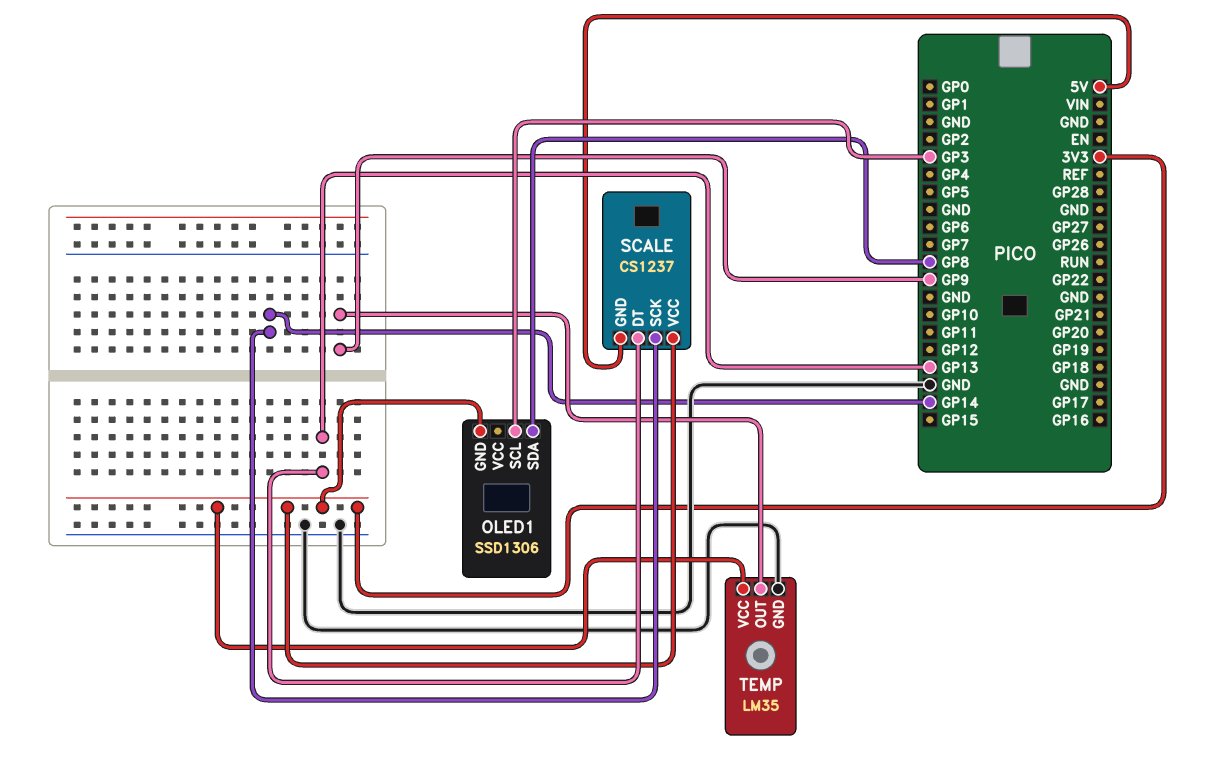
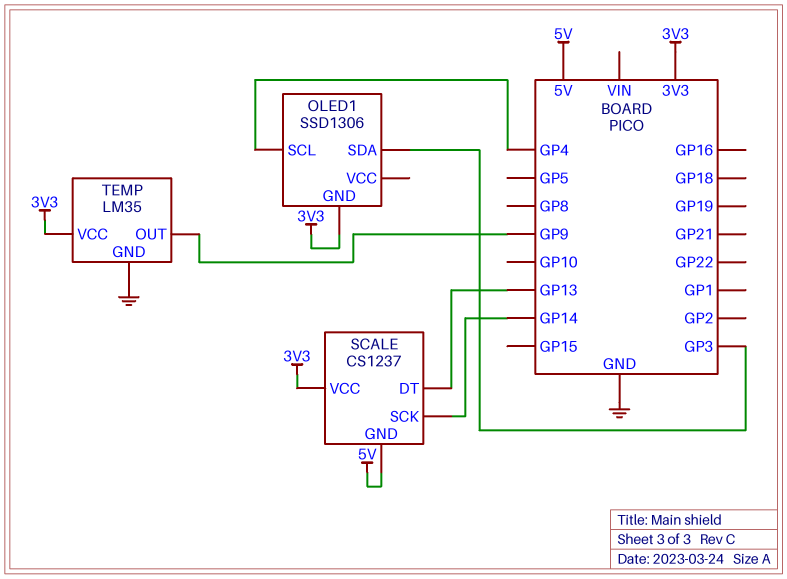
OLED1 pin SCL: GP3 -> GP4
OLED1 pin SDA: GP8 -> GP3

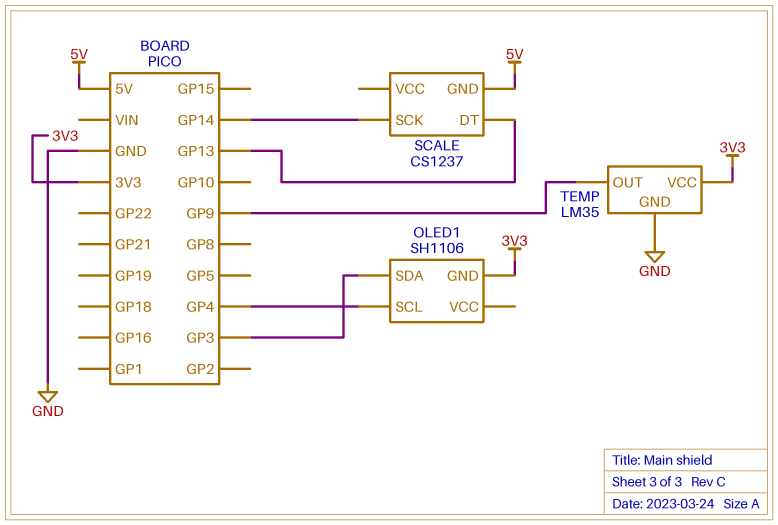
OLED1: SSD1306 -> SH1106
SCALE pin VCC: 3V3 -> none

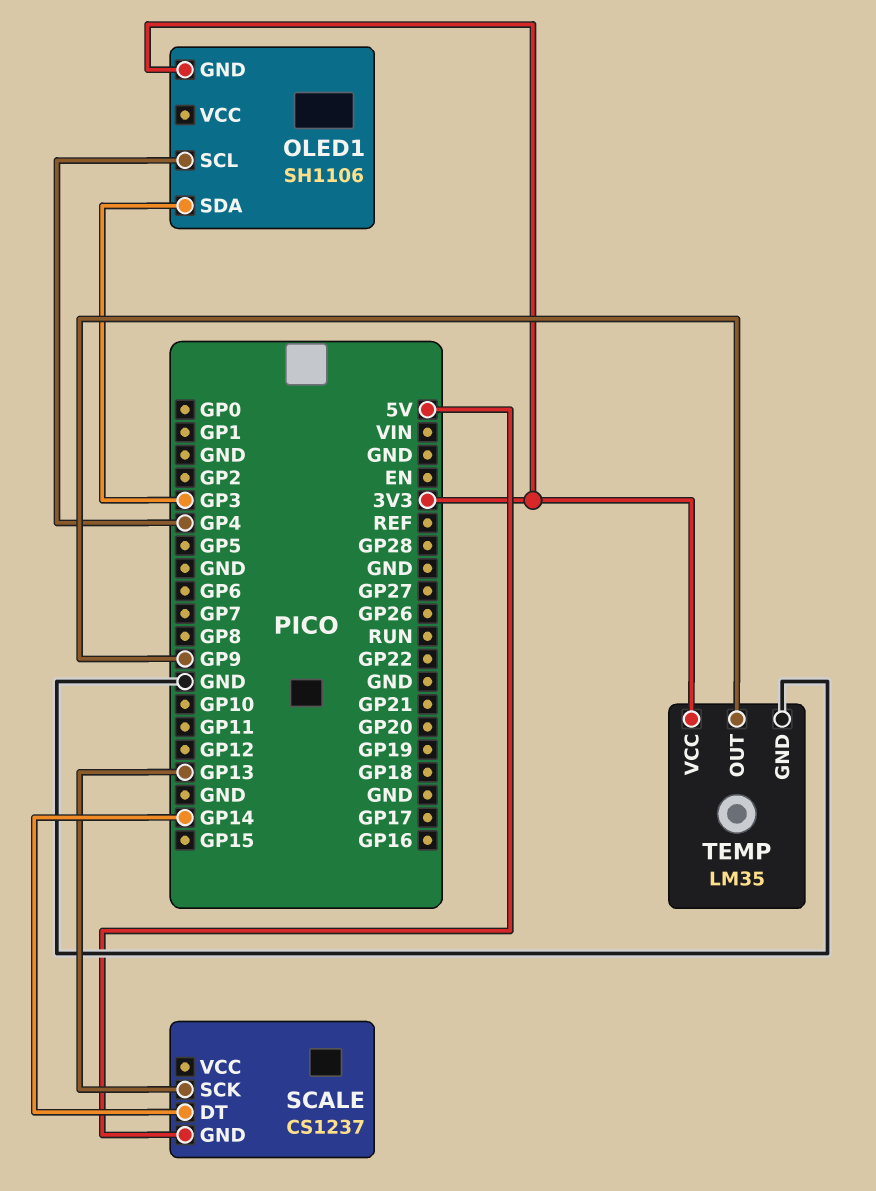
SCALE pin DT: GP13 -> GP14
SCALE pin SCK: GP14 -> GP13

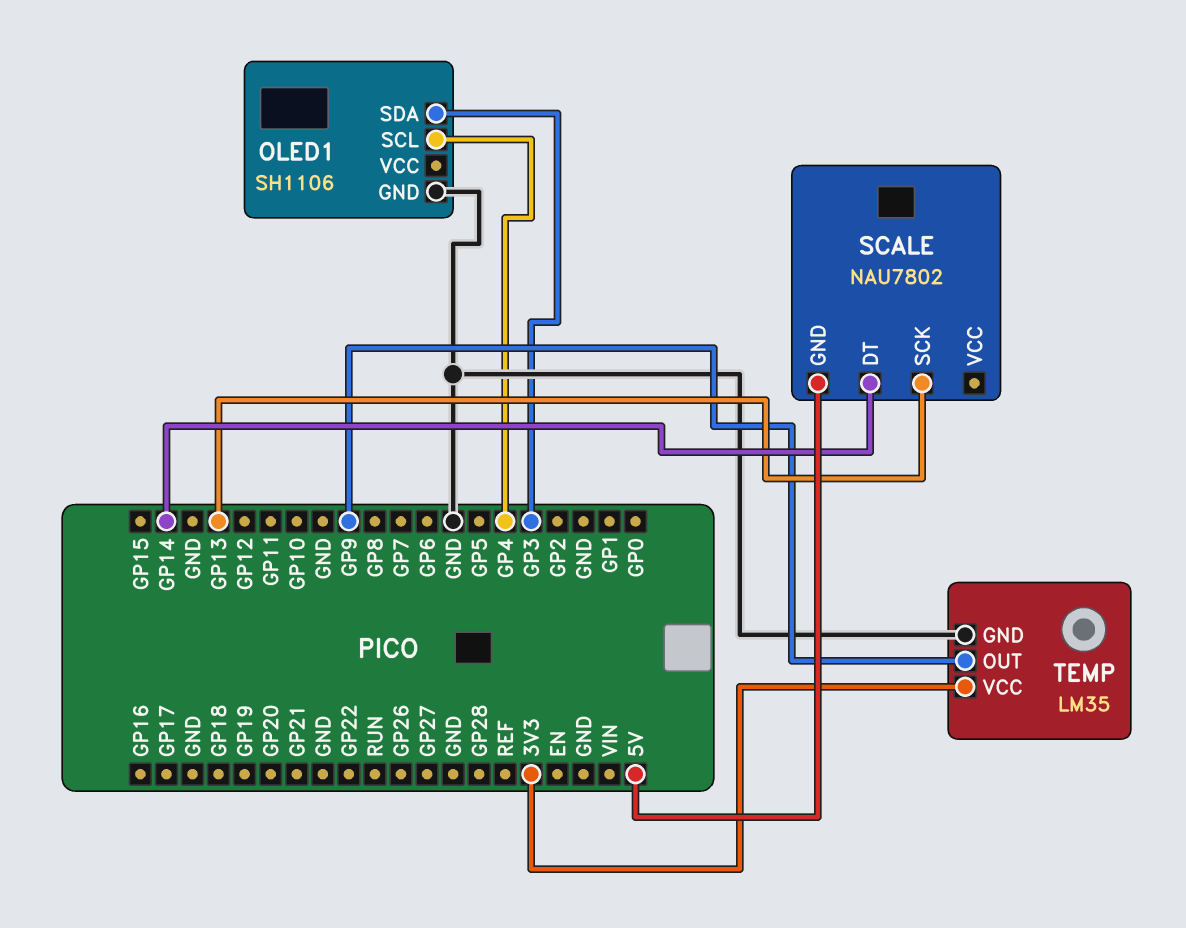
OLED1 pin GND: 3V3 -> GND
SCALE: CS1237 -> NAU7802

